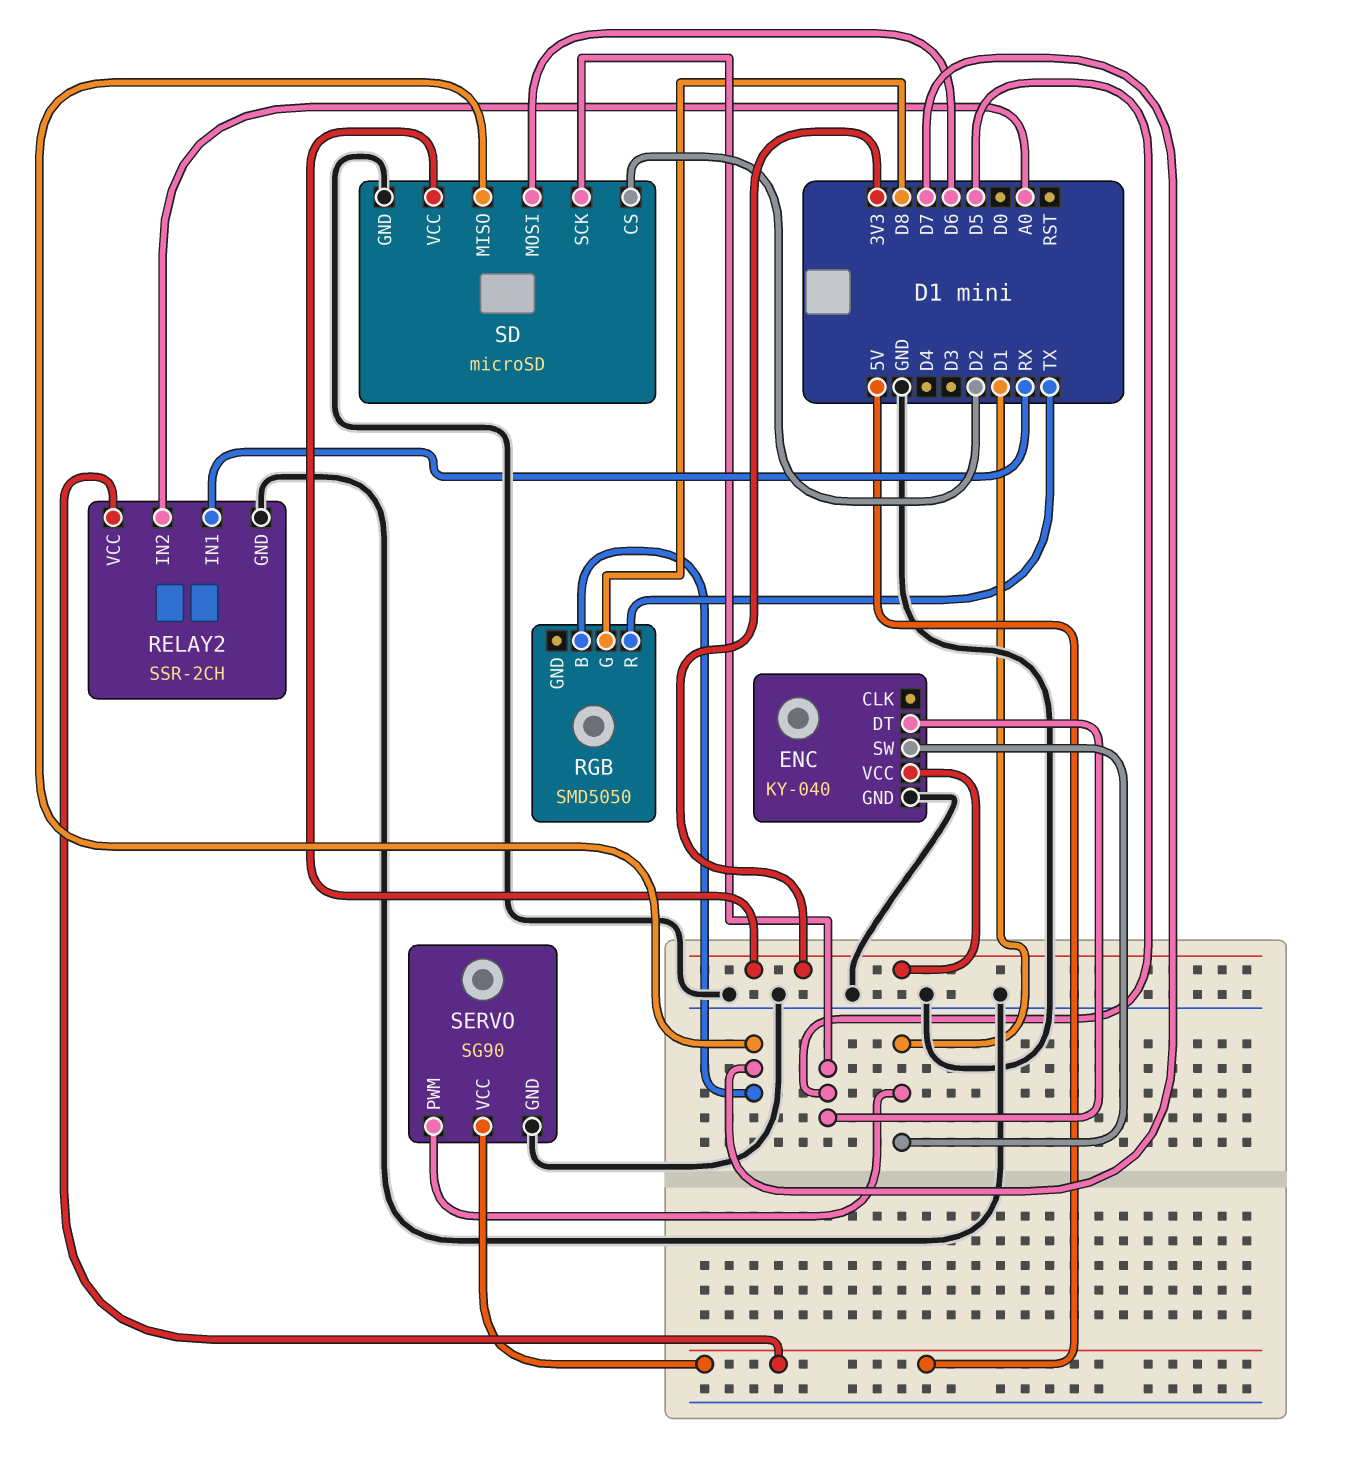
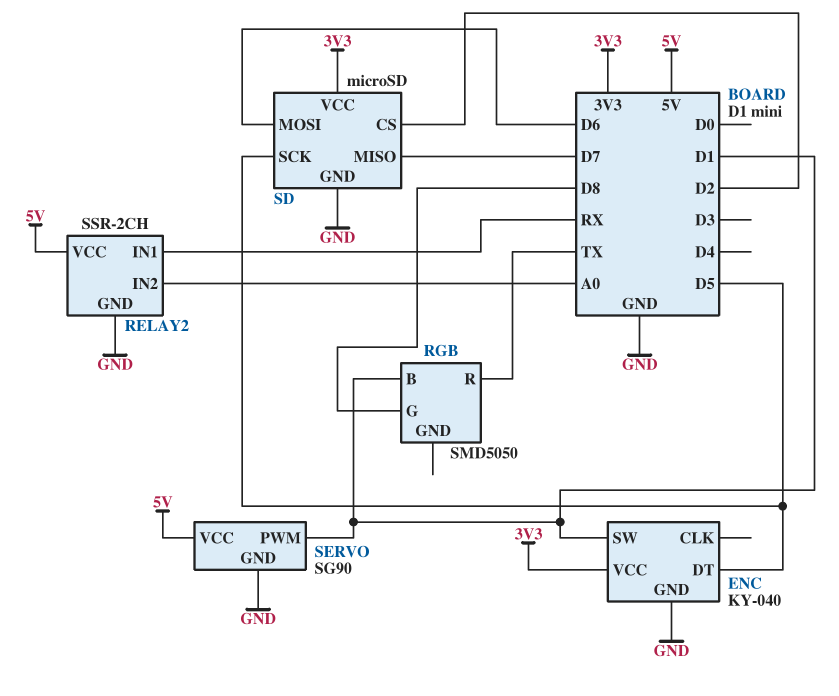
RGB pin B: D7 -> D1

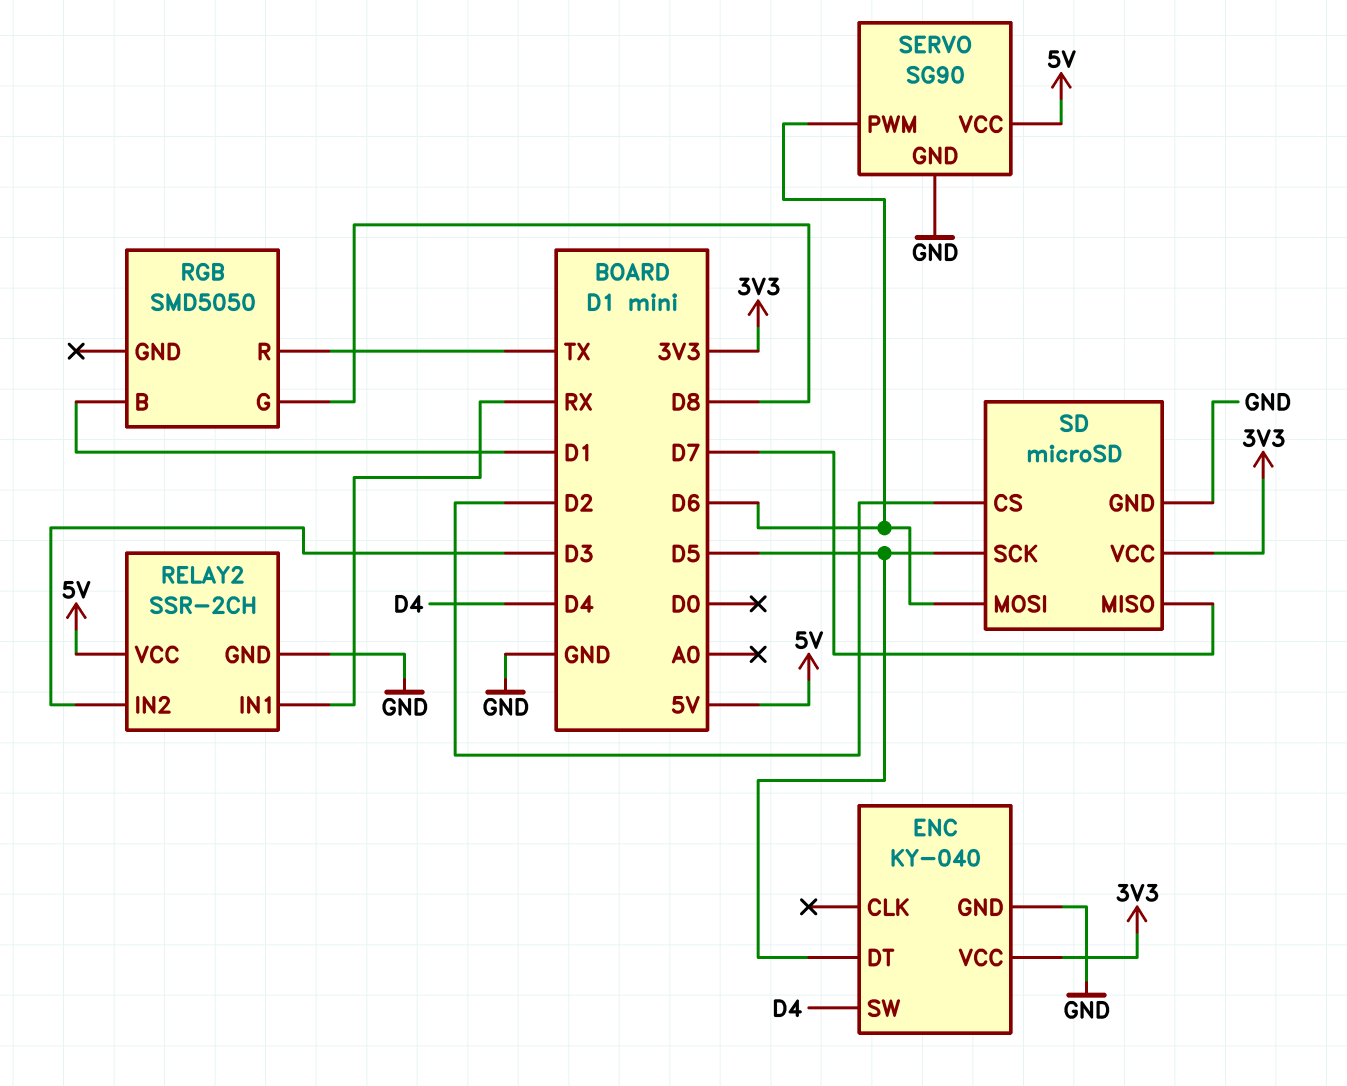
ENC pin SW: D1 -> D4
RELAY2 pin IN2: A0 -> D3
SERVO pin PWM: D1 -> D6

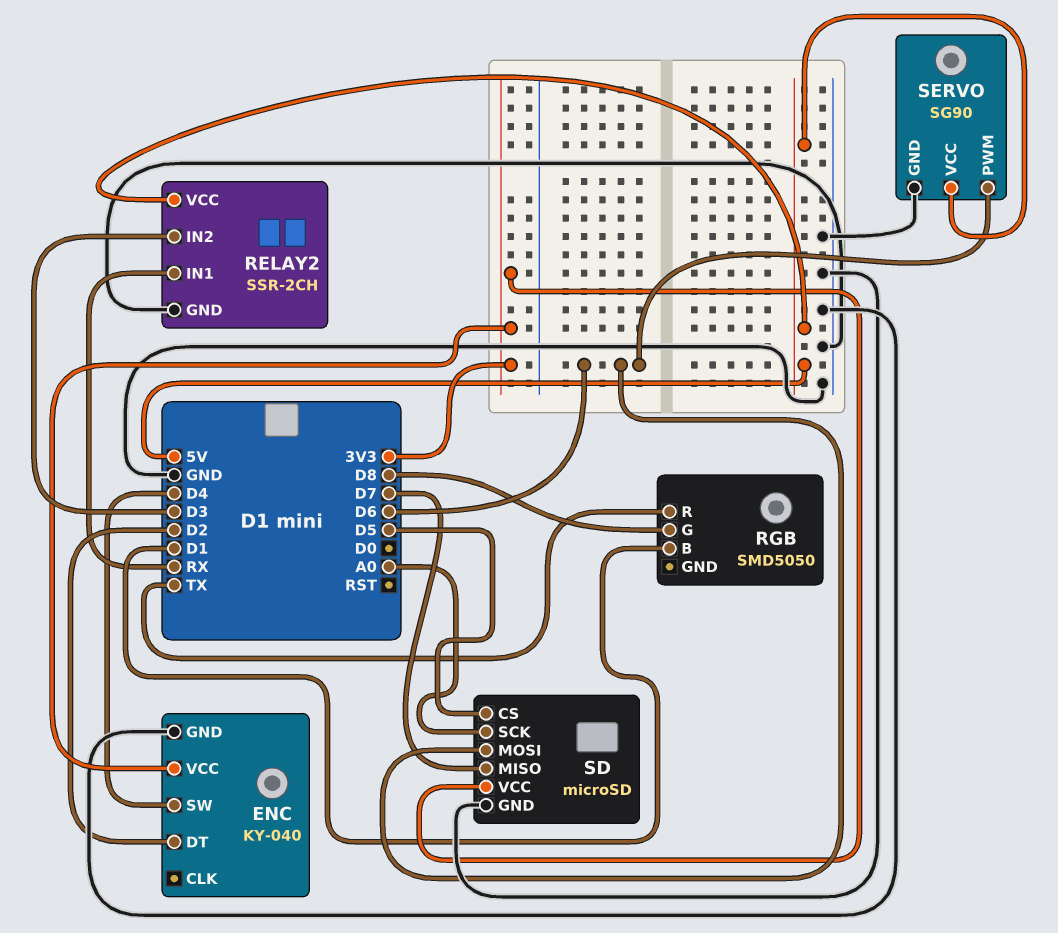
ENC pin DT: D5 -> D2
SD pin CS: D2 -> D5
SD pin SCK: D5 -> A0

